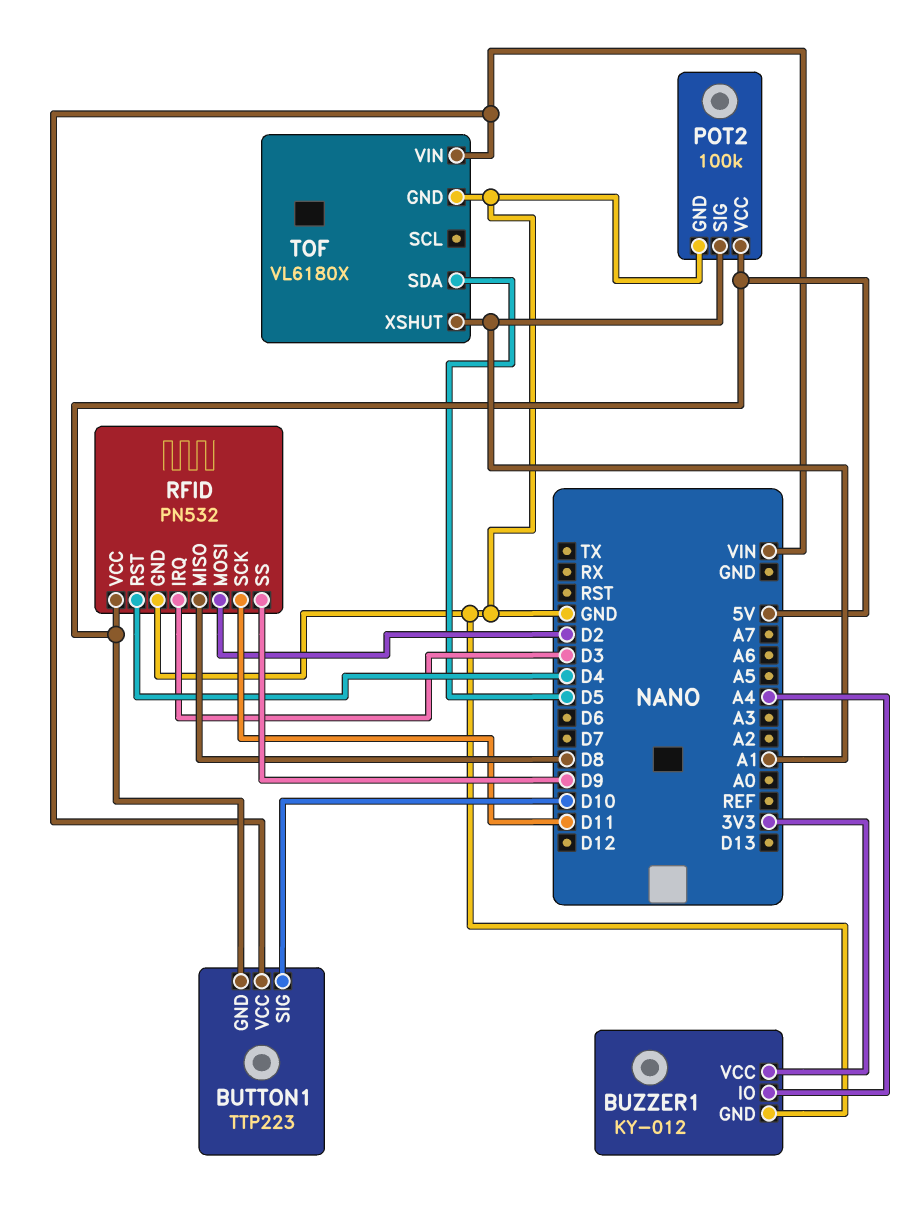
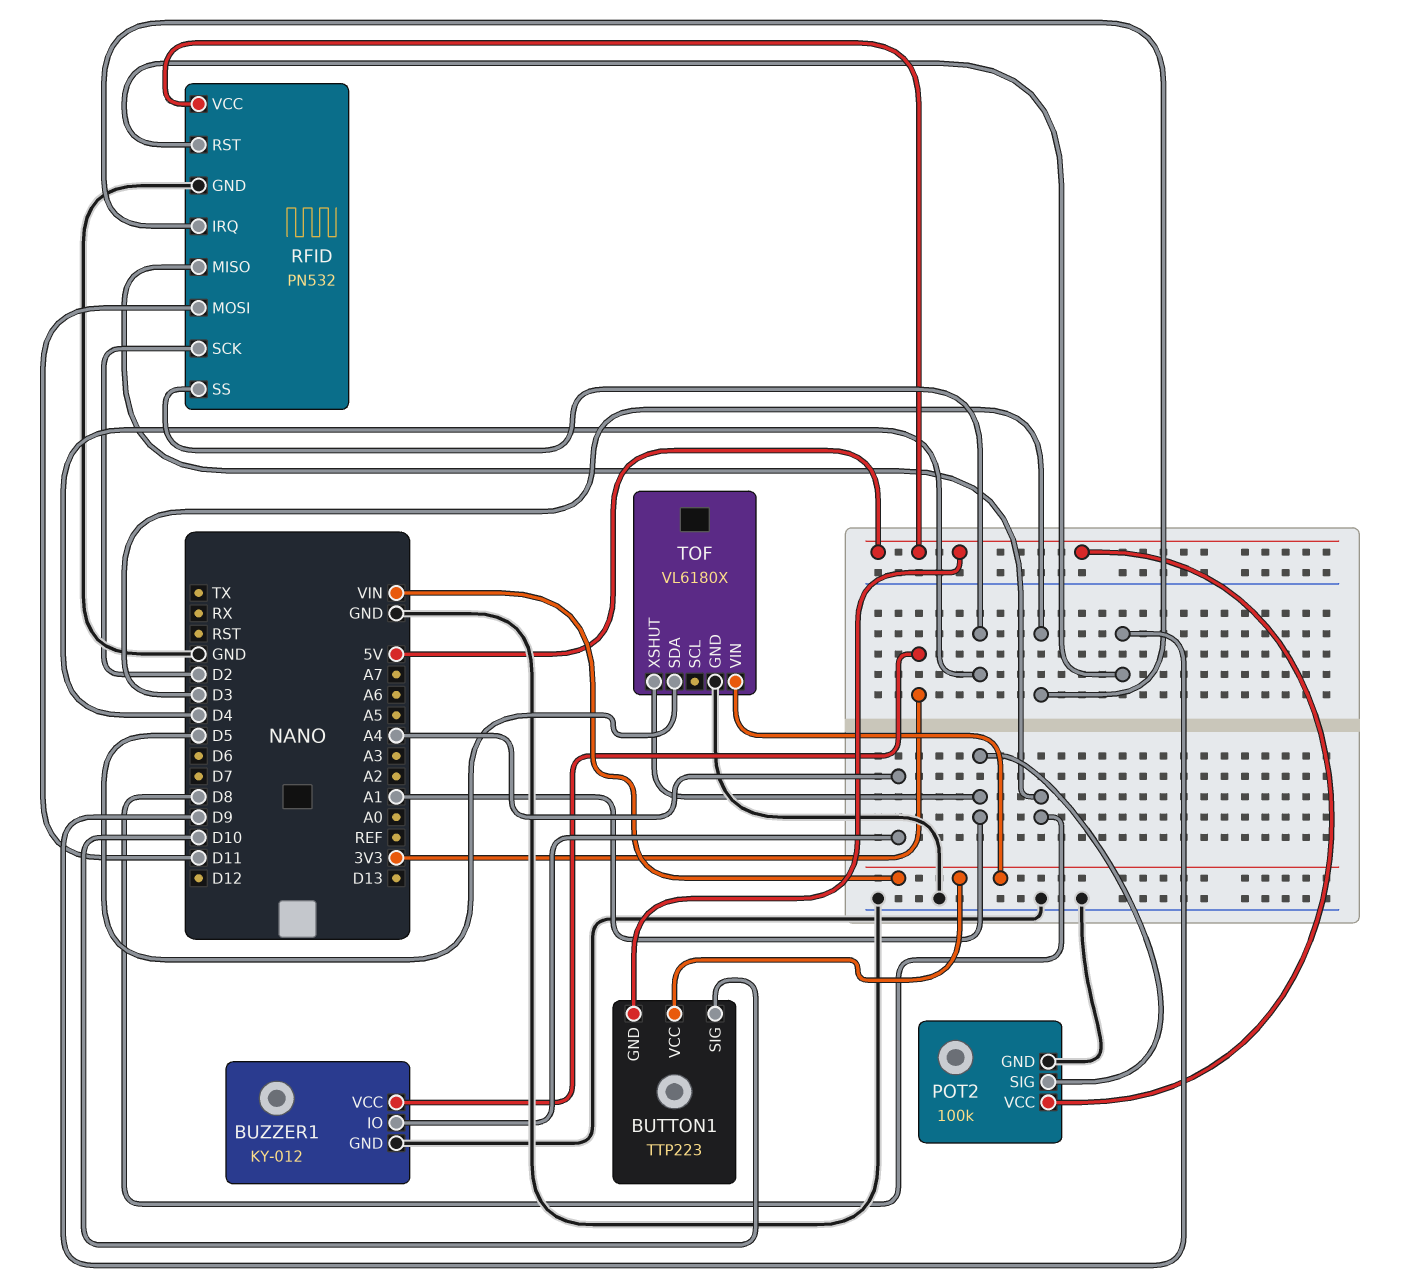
RFID pin MOSI: D2 -> D11
RFID pin RST: D4 -> D9
RFID pin SCK: D11 -> D2
RFID pin SS: D9 -> D4

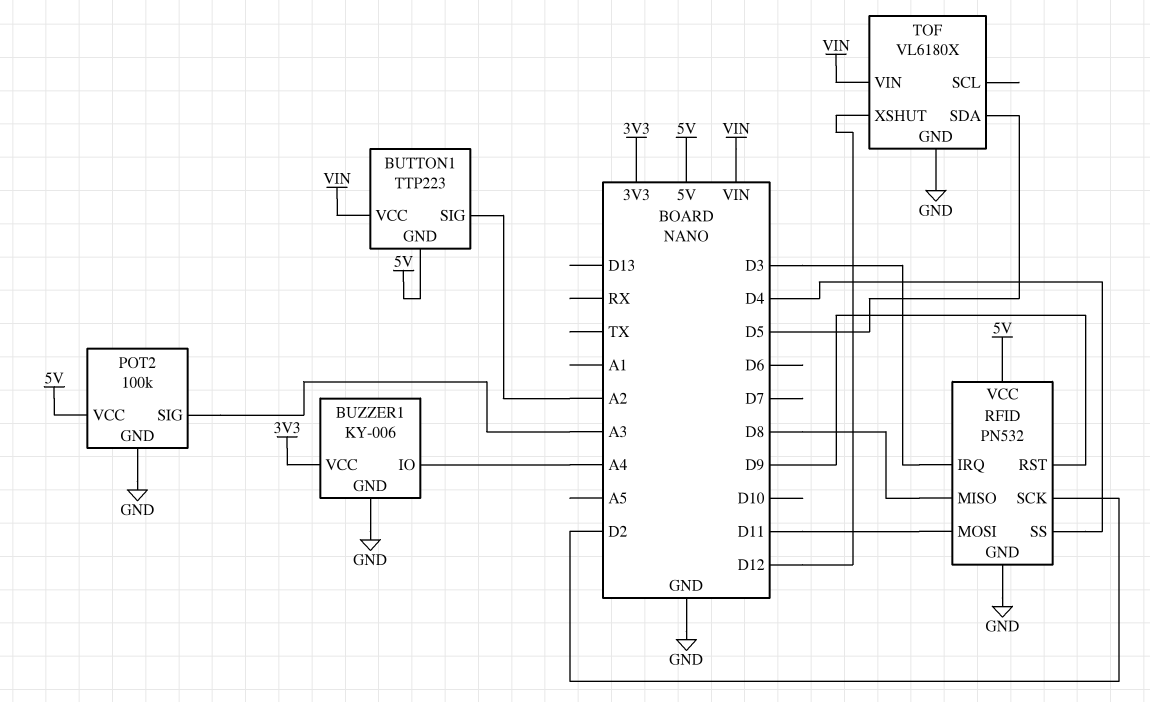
BUTTON1 pin SIG: D10 -> A2
BUZZER1: KY-012 -> KY-006
POT2 pin SIG: A1 -> A3
TOF pin XSHUT: A1 -> D12

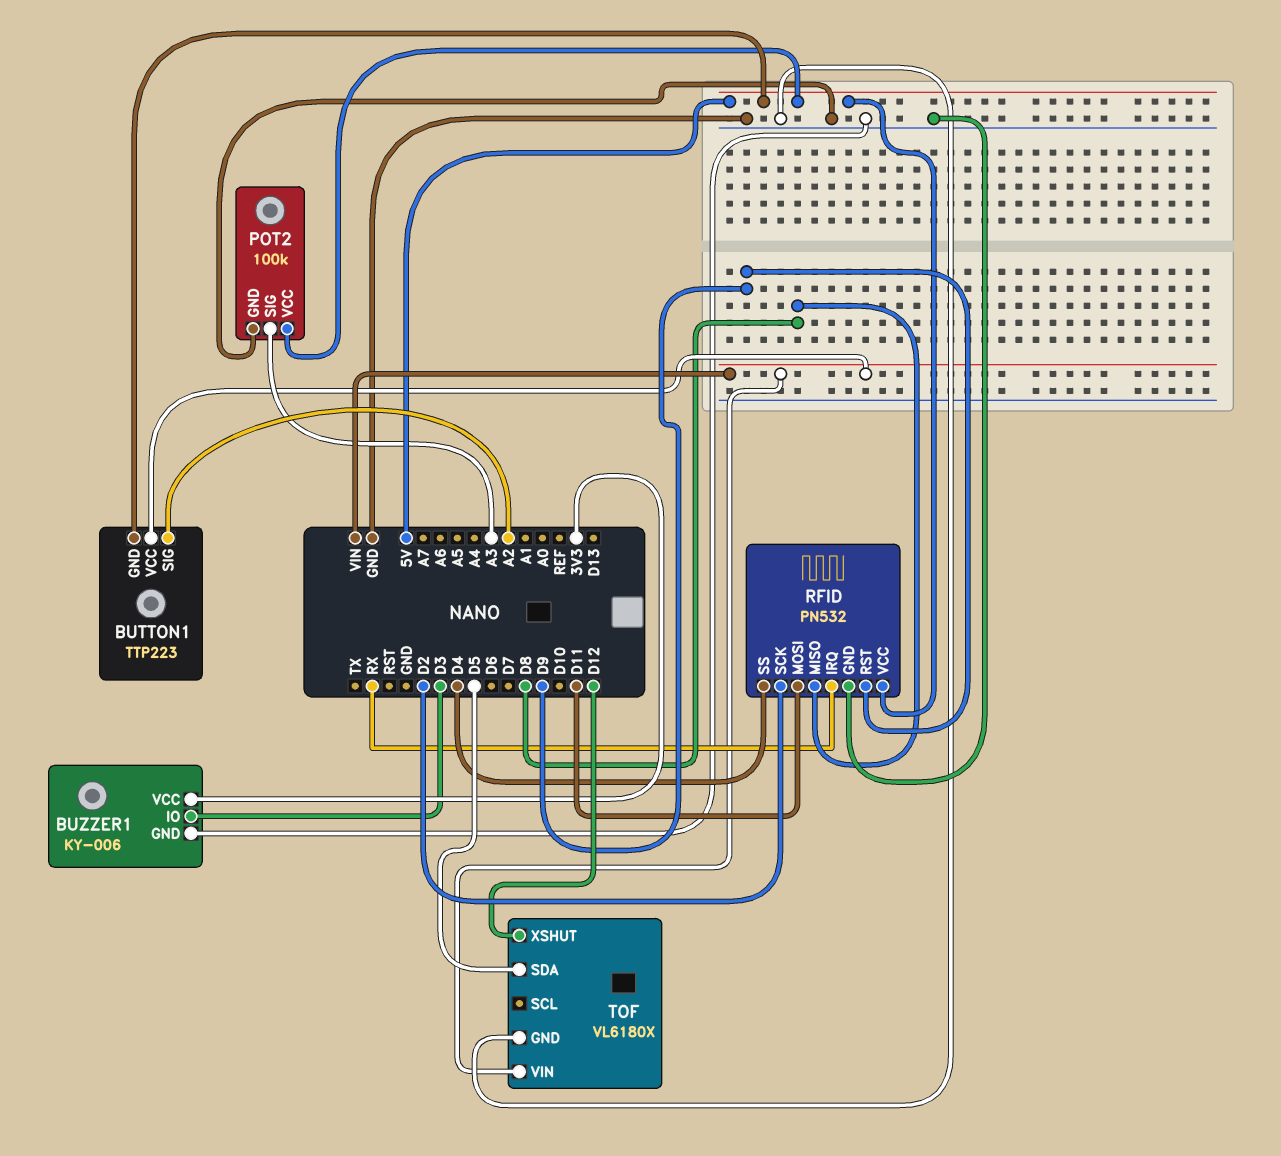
BUZZER1 pin IO: A4 -> D3
RFID pin IRQ: D3 -> RX

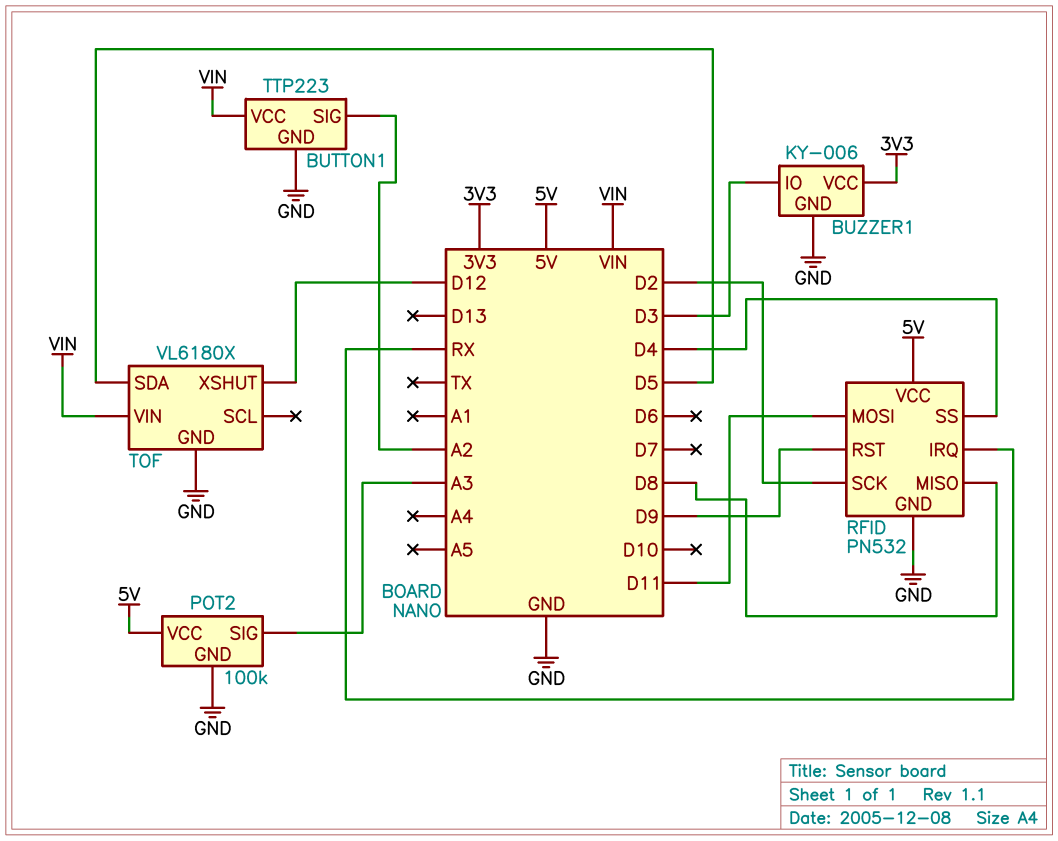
BUTTON1 pin GND: 5V -> GND

